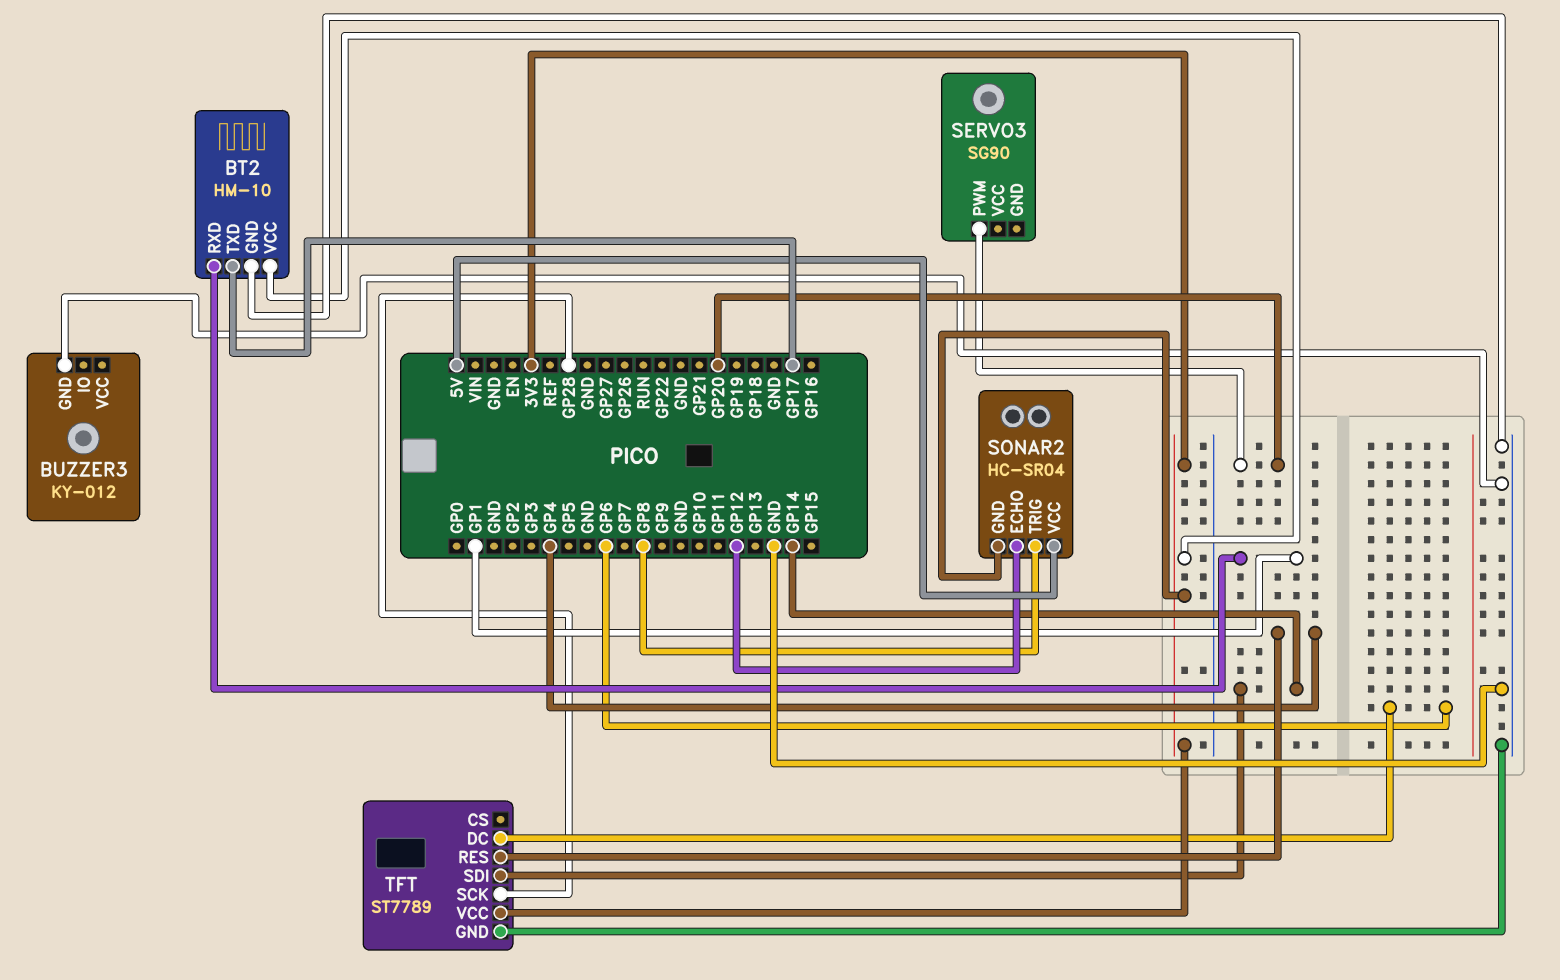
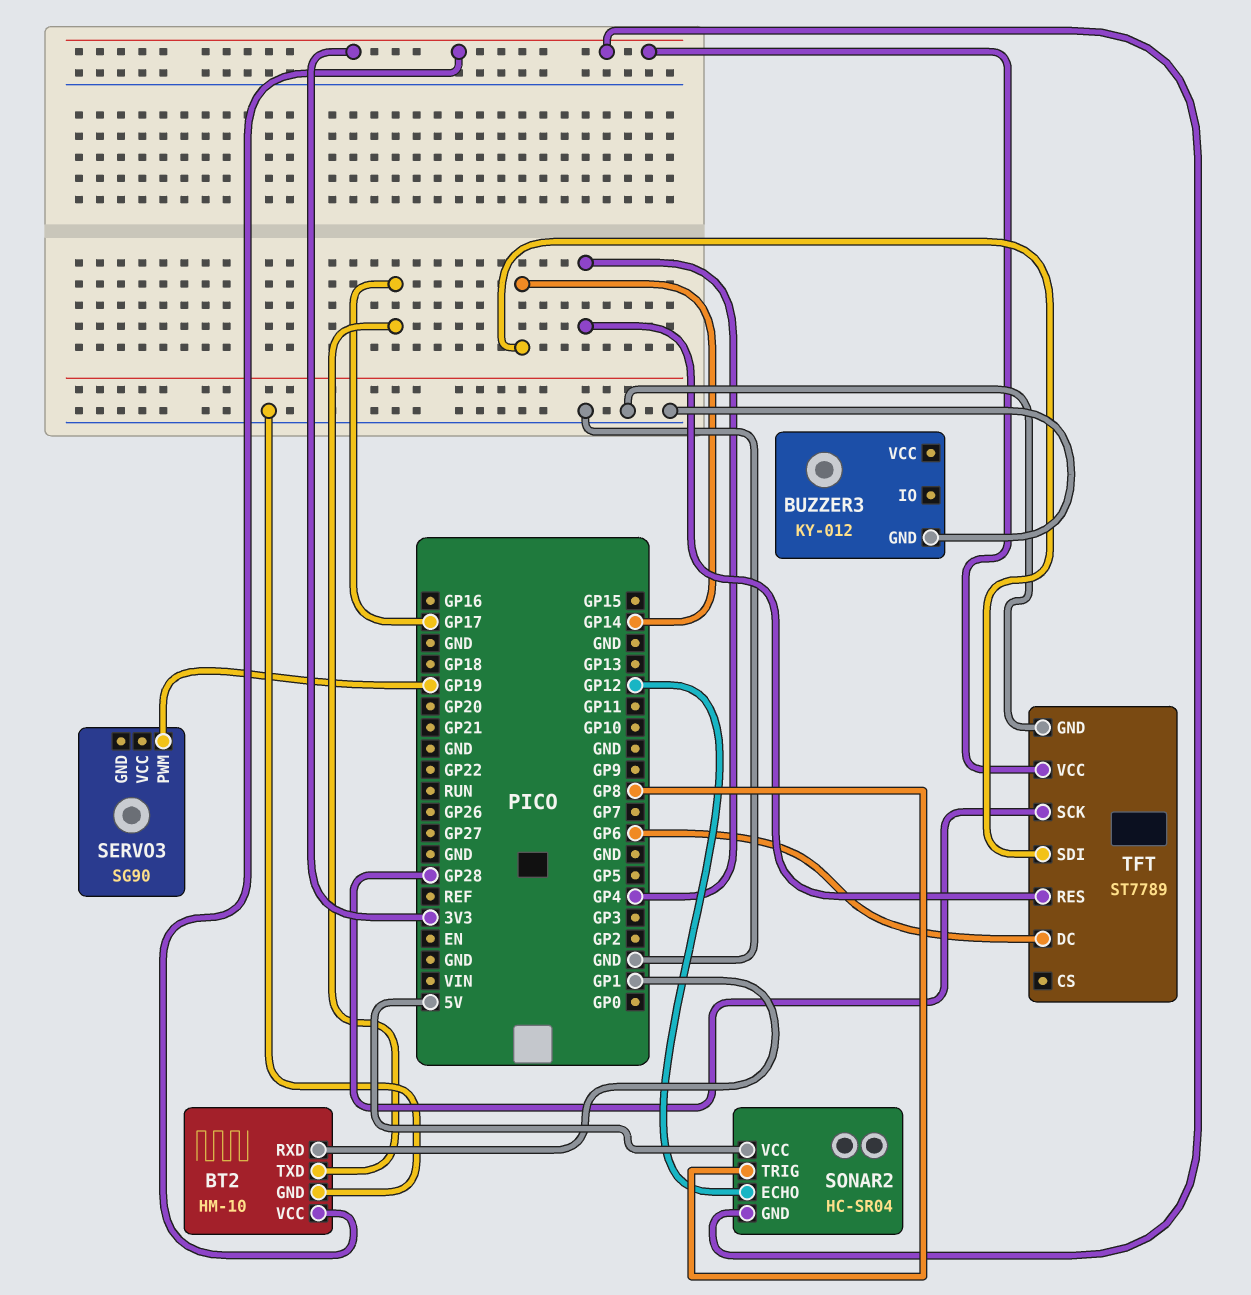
SERVO3 pin PWM: GP20 -> GP19

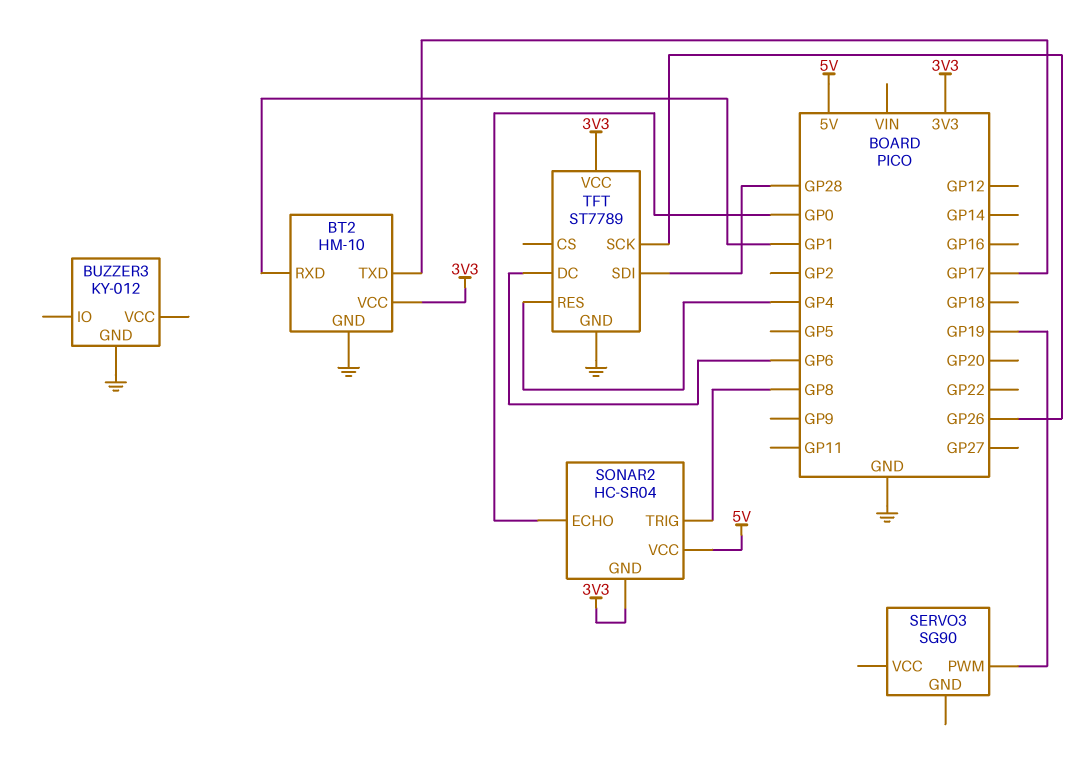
SONAR2 pin ECHO: GP12 -> GP0
TFT pin SCK: GP28 -> GP26
TFT pin SDI: GP14 -> GP28

